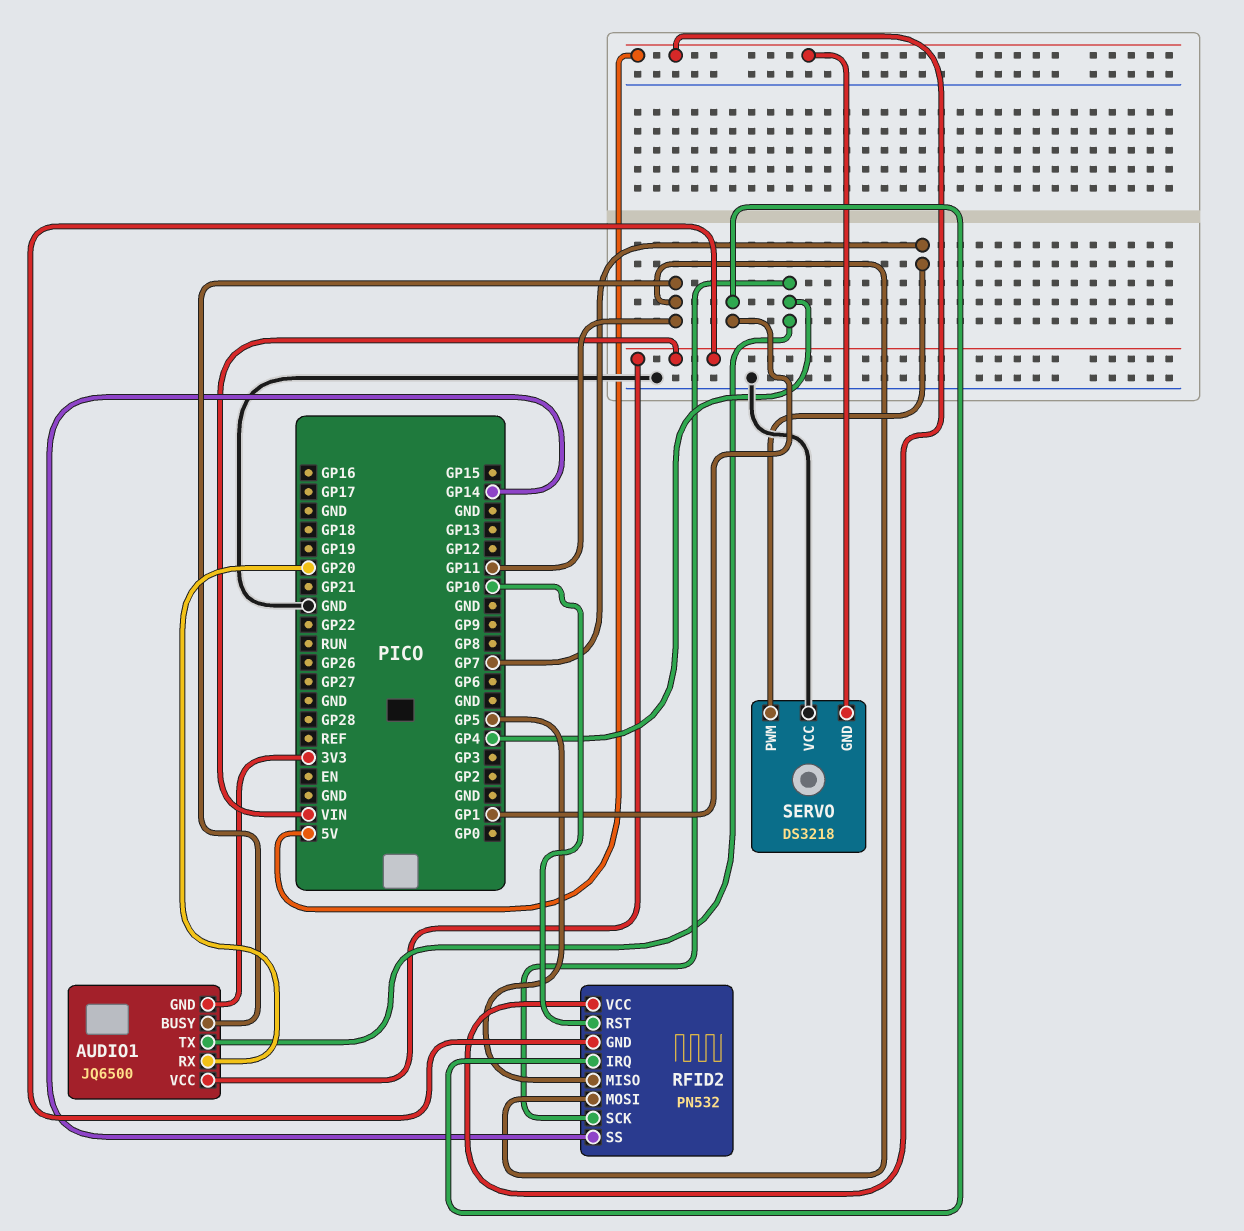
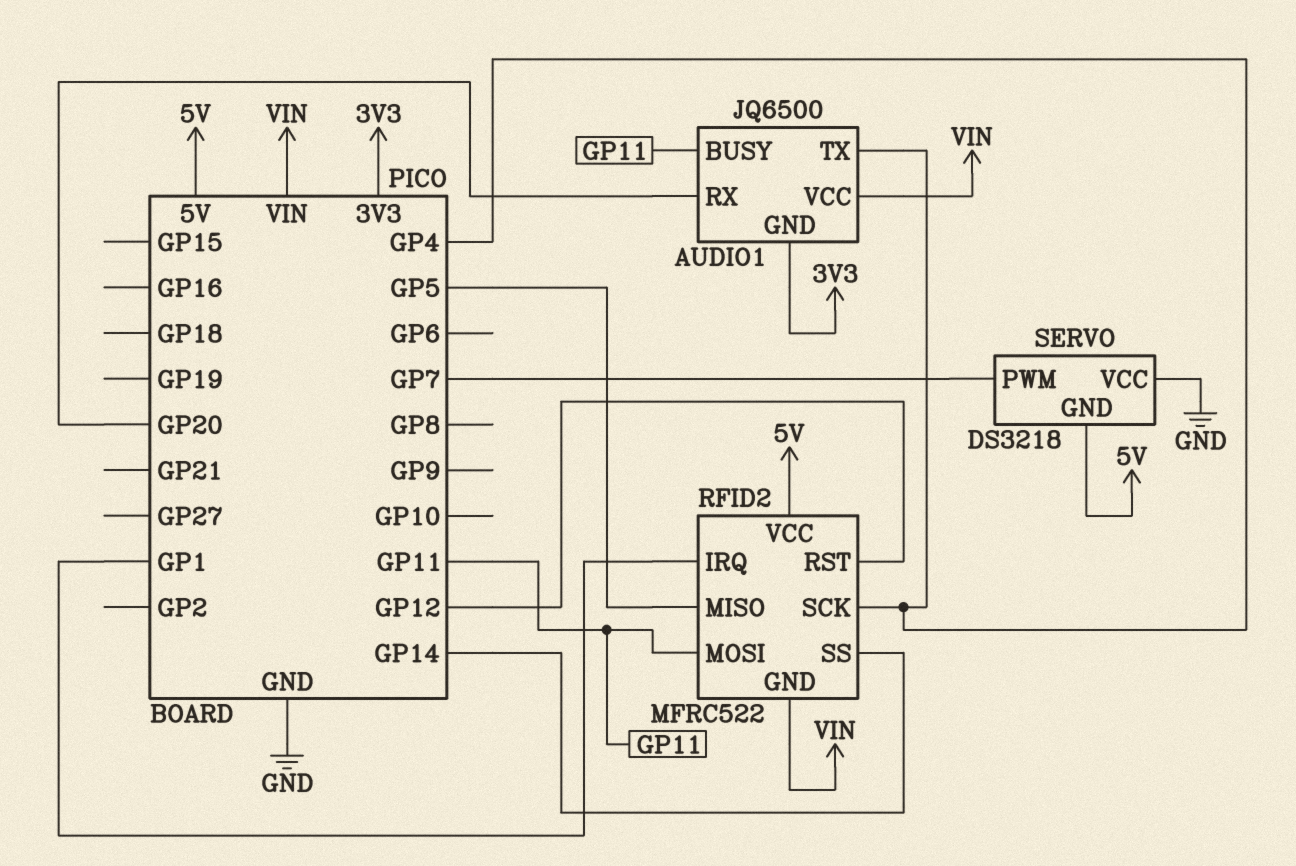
RFID2: PN532 -> MFRC522
RFID2 pin RST: GP10 -> GP12

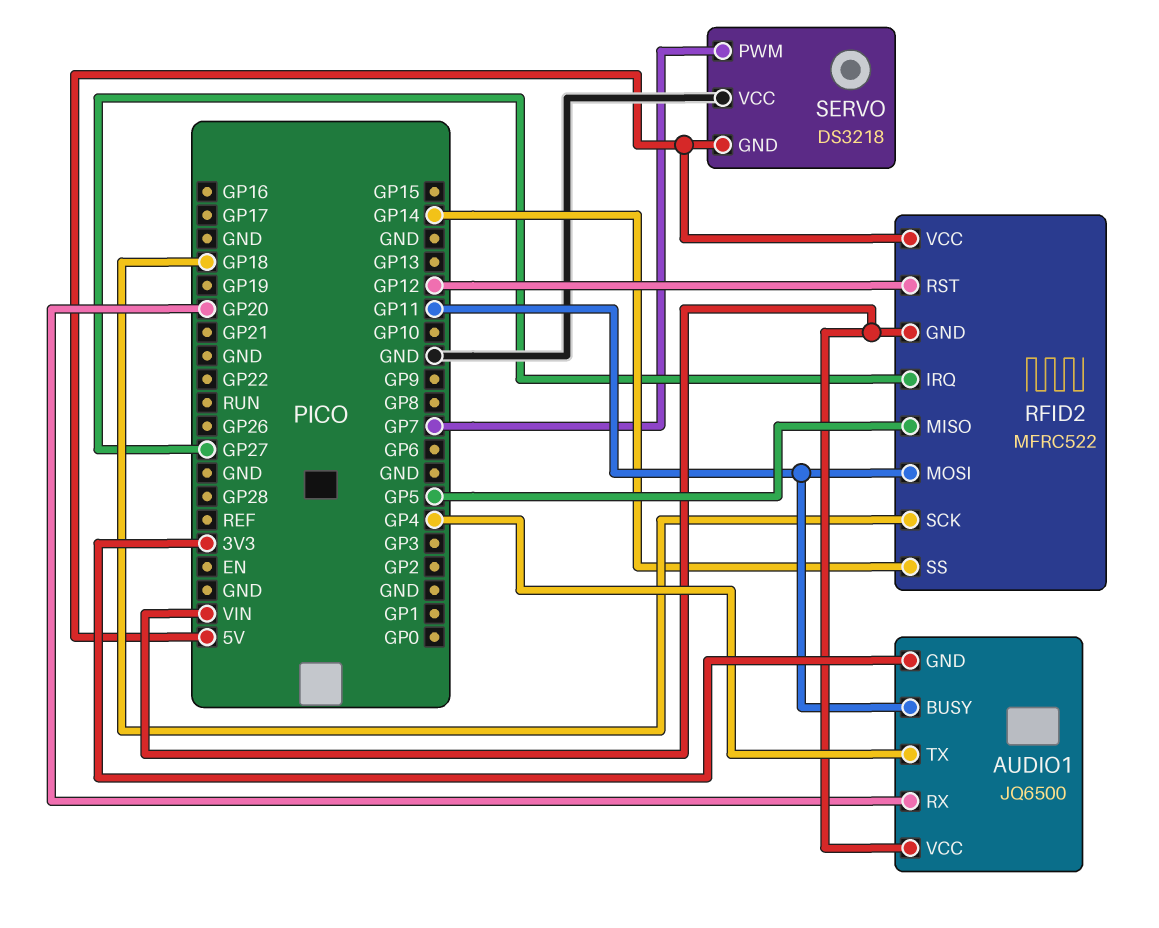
RFID2 pin IRQ: GP1 -> GP27
RFID2 pin SCK: GP4 -> GP18

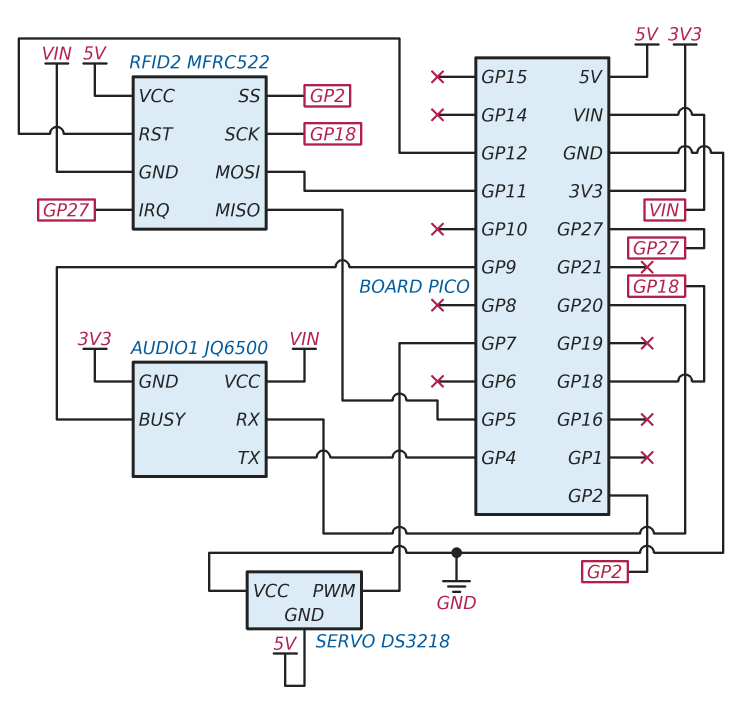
AUDIO1 pin BUSY: GP11 -> GP9
RFID2 pin SS: GP14 -> GP2

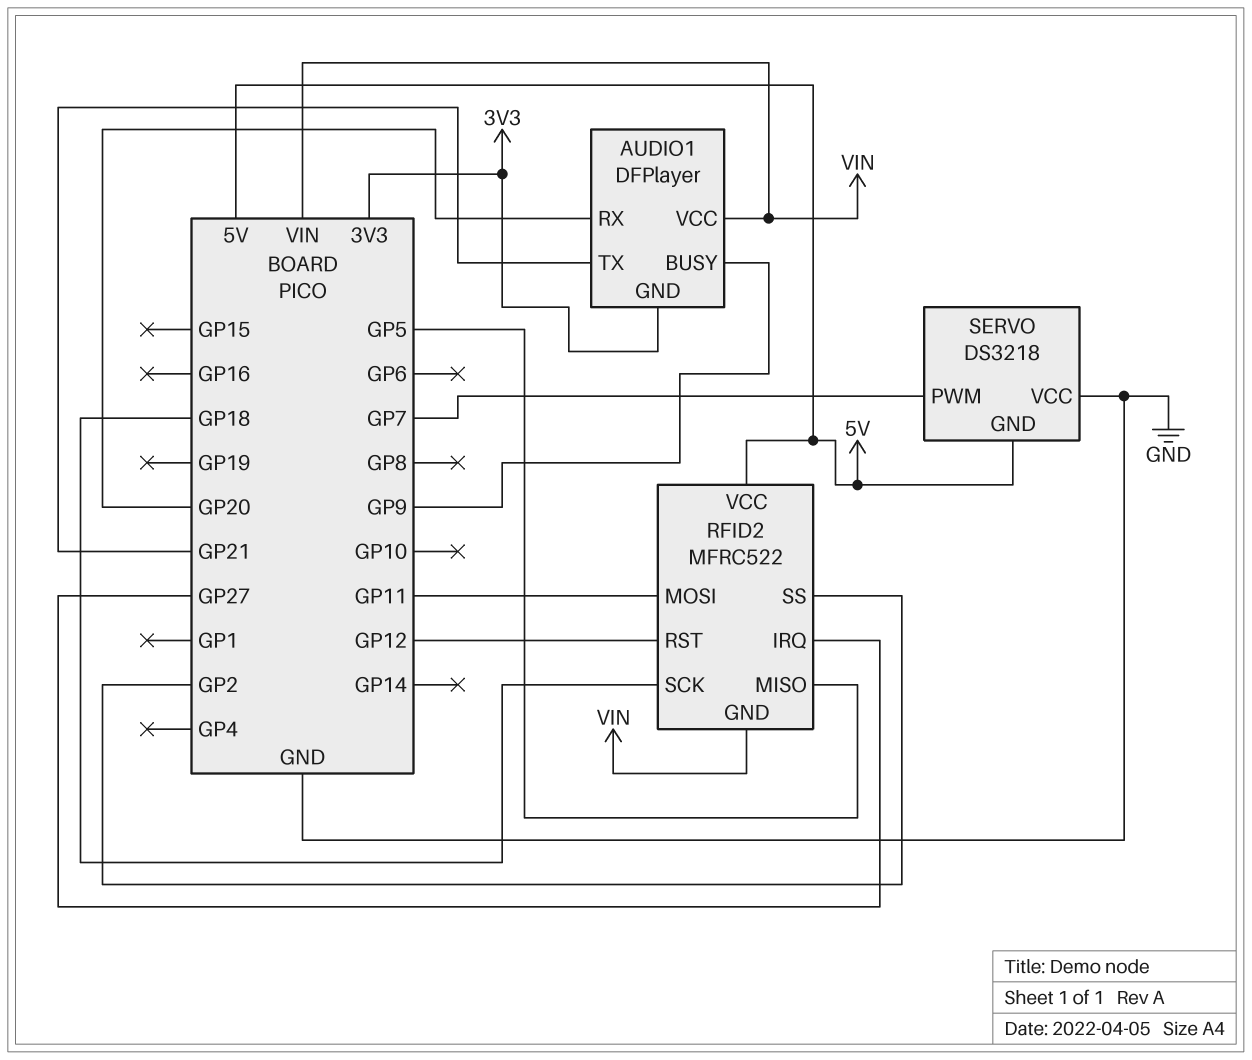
AUDIO1: JQ6500 -> DFPlayer
AUDIO1 pin TX: GP4 -> GP21

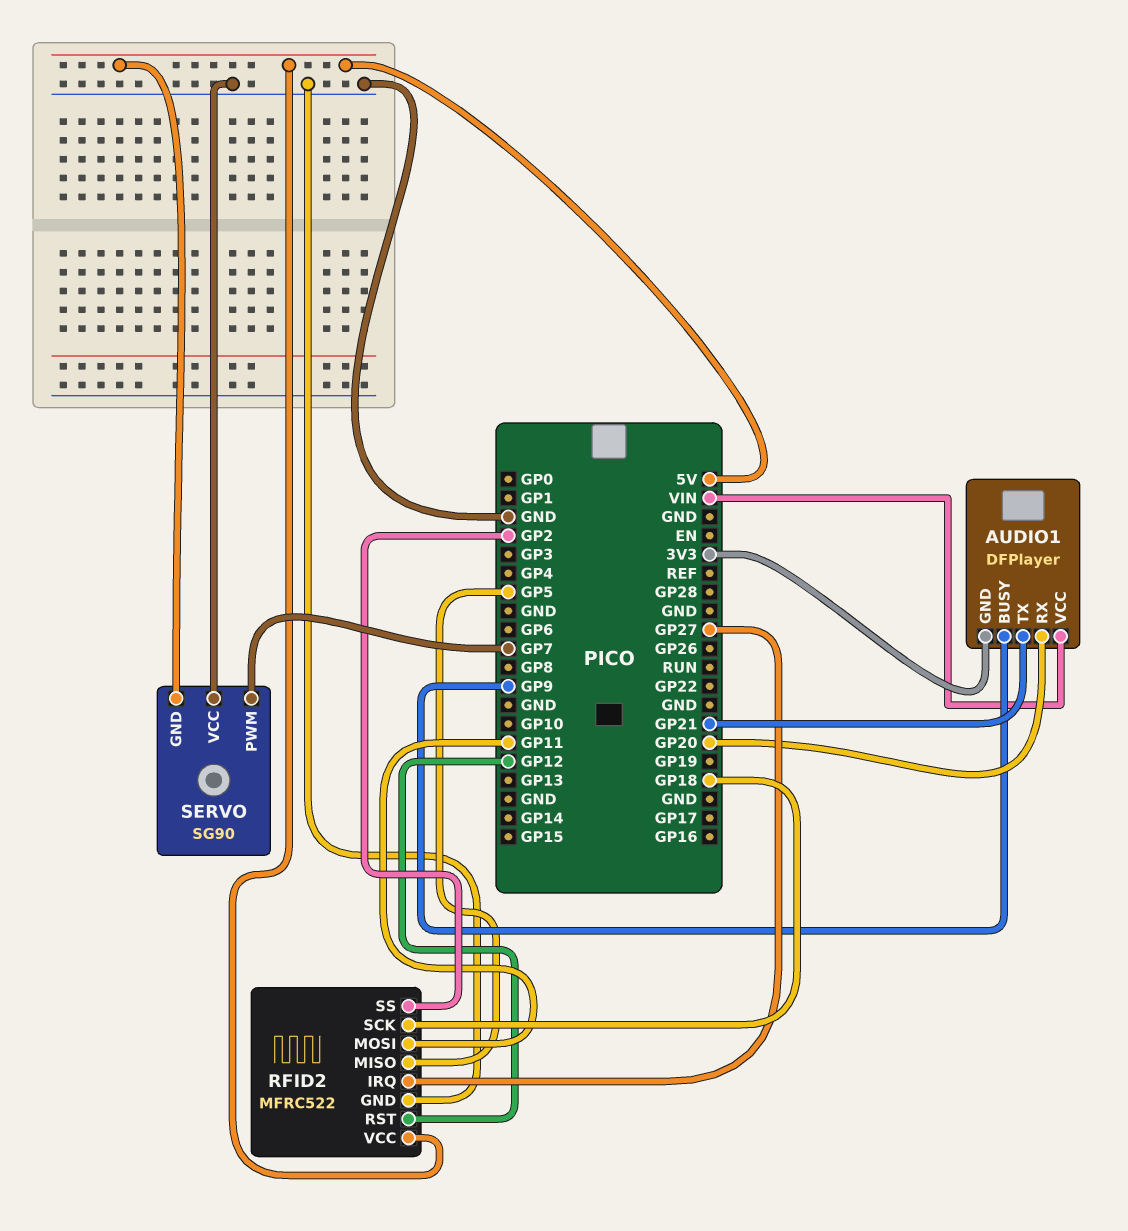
RFID2 pin GND: VIN -> GND
SERVO: DS3218 -> SG90

